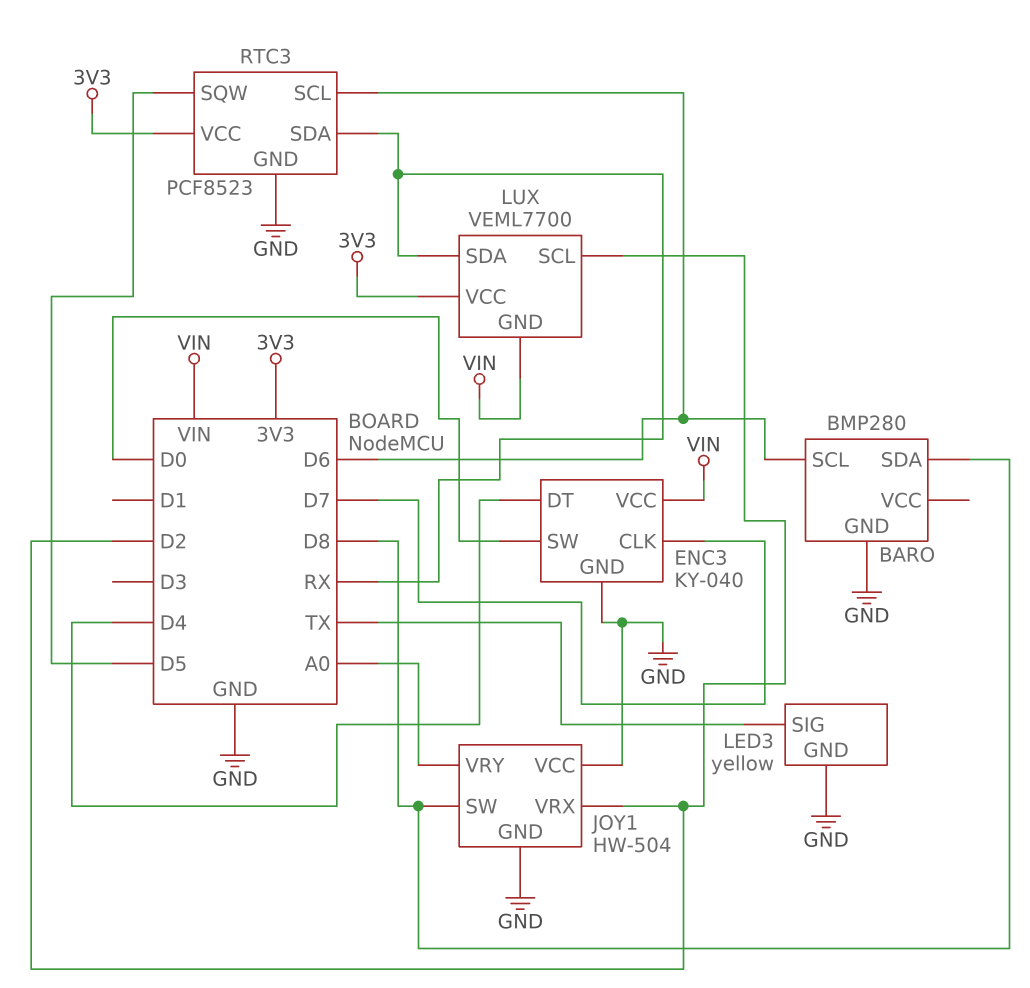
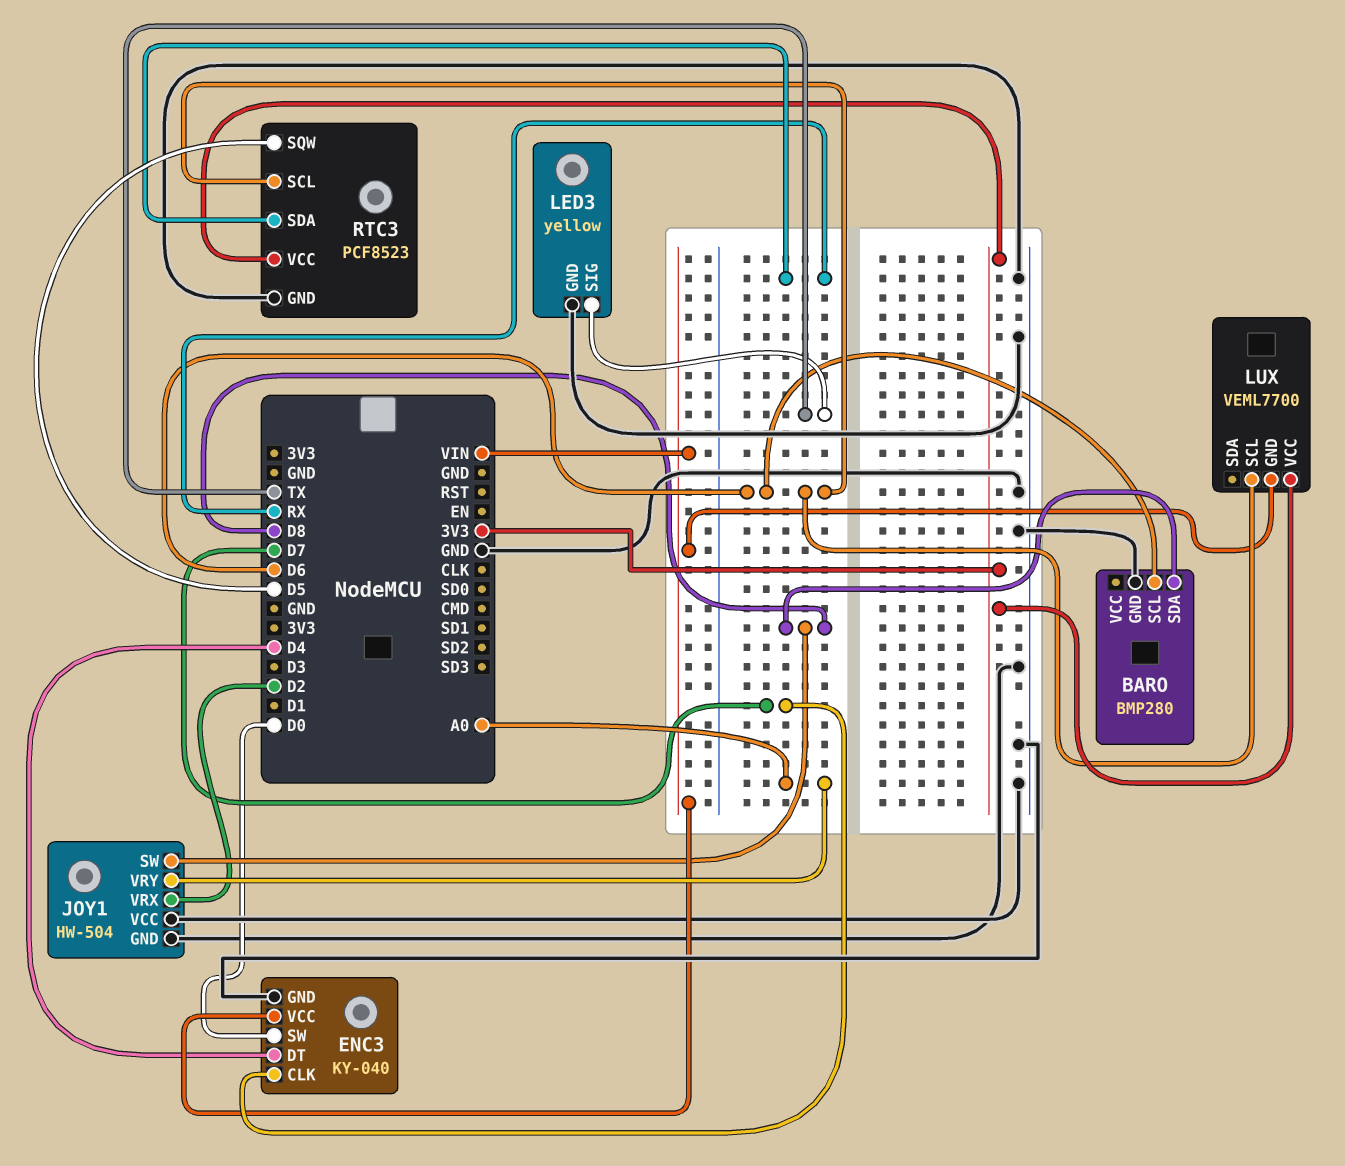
LUX pin SCL: D2 -> D6
LUX pin SDA: RX -> none

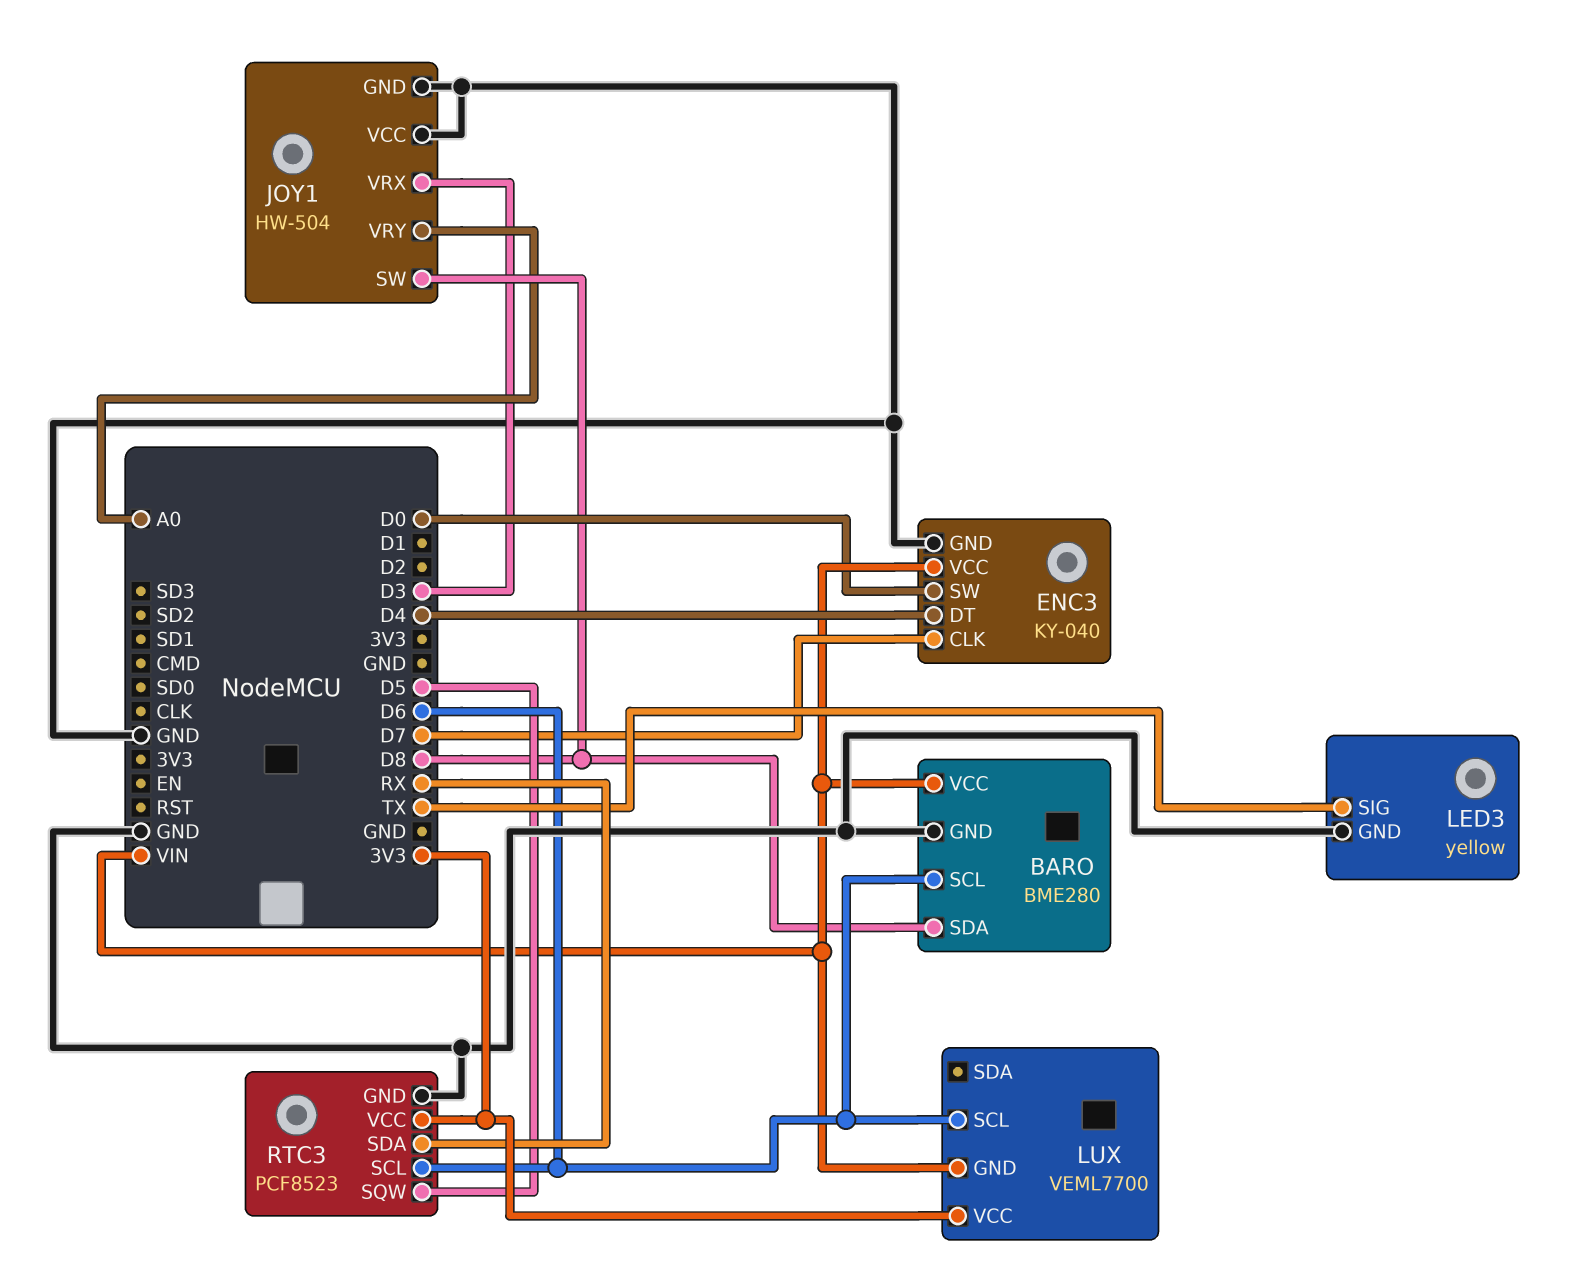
BARO: BMP280 -> BME280
BARO pin VCC: none -> VIN
JOY1 pin VRX: D2 -> D3

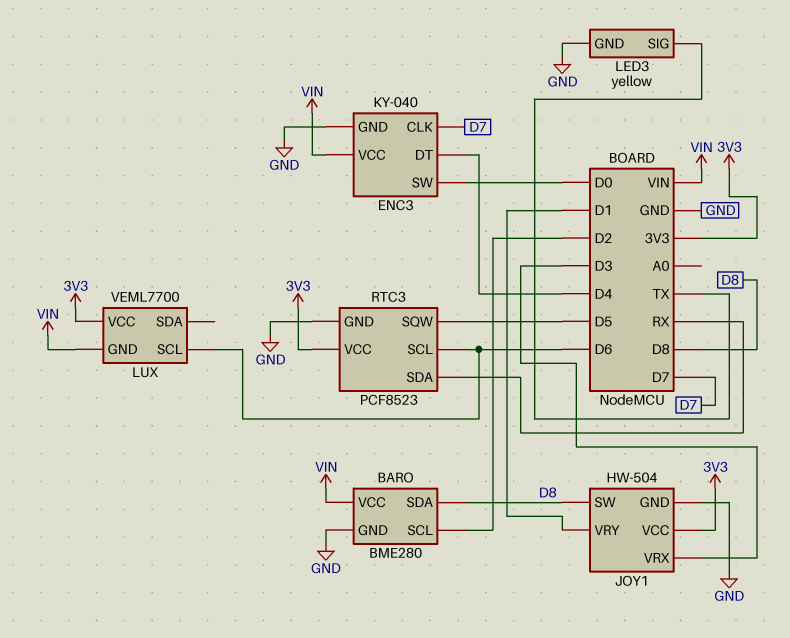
BARO pin SCL: D6 -> D2
JOY1 pin VCC: GND -> 3V3
JOY1 pin VRY: A0 -> D1

